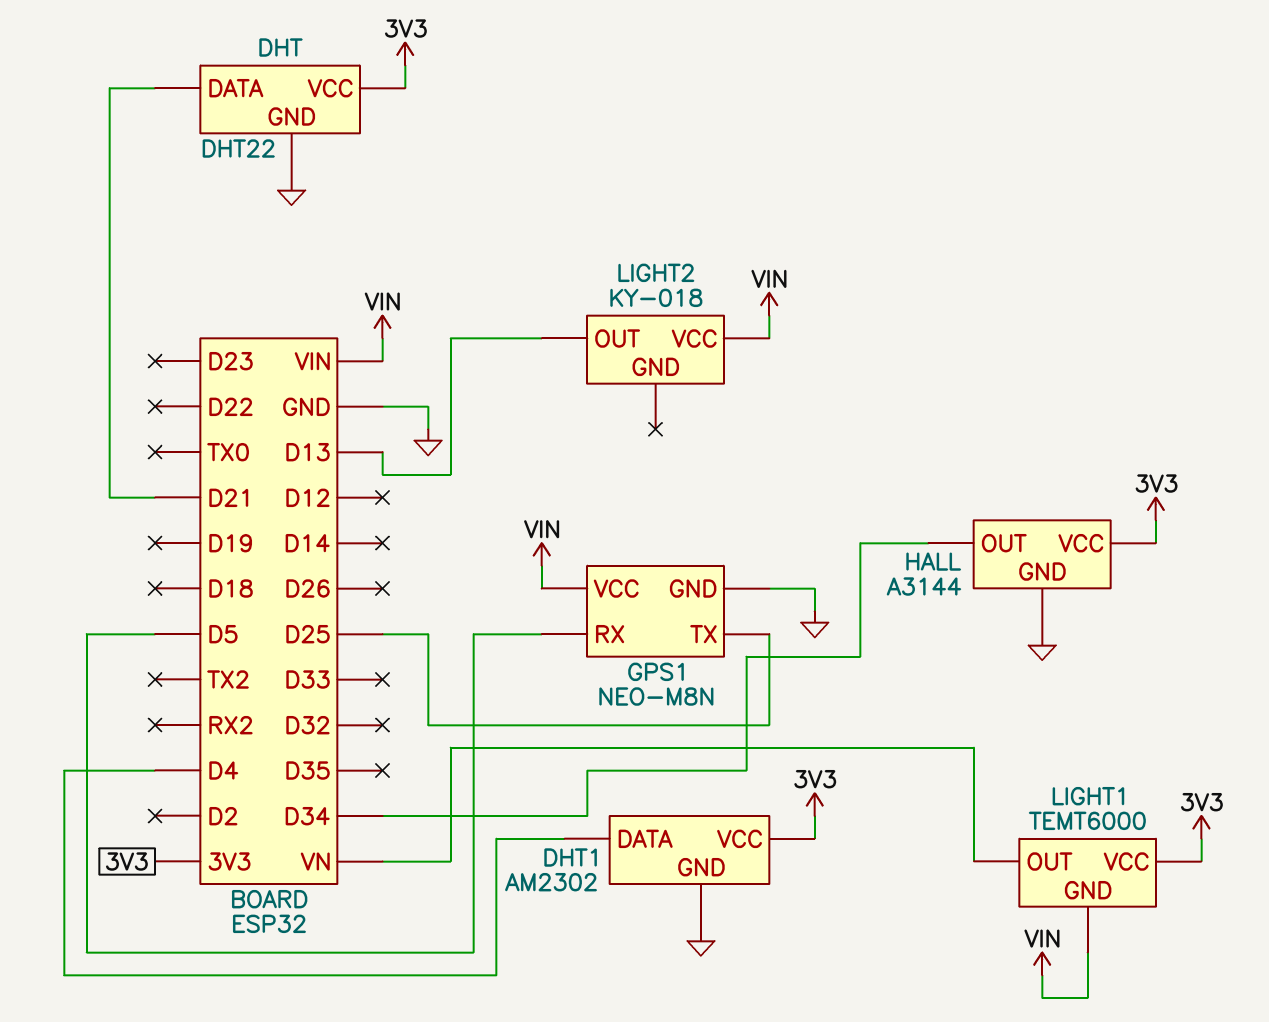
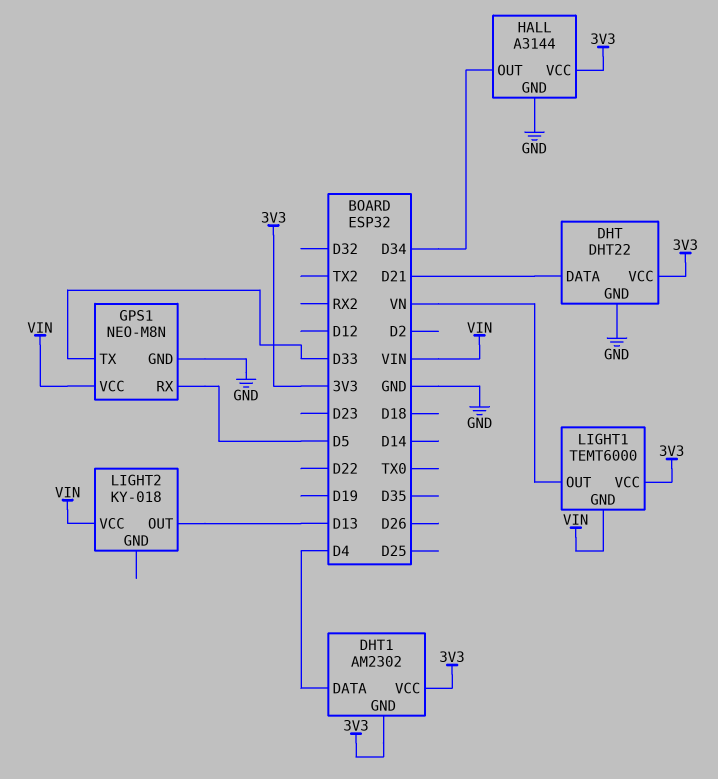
DHT1 pin GND: GND -> 3V3
GPS1 pin TX: D25 -> D33

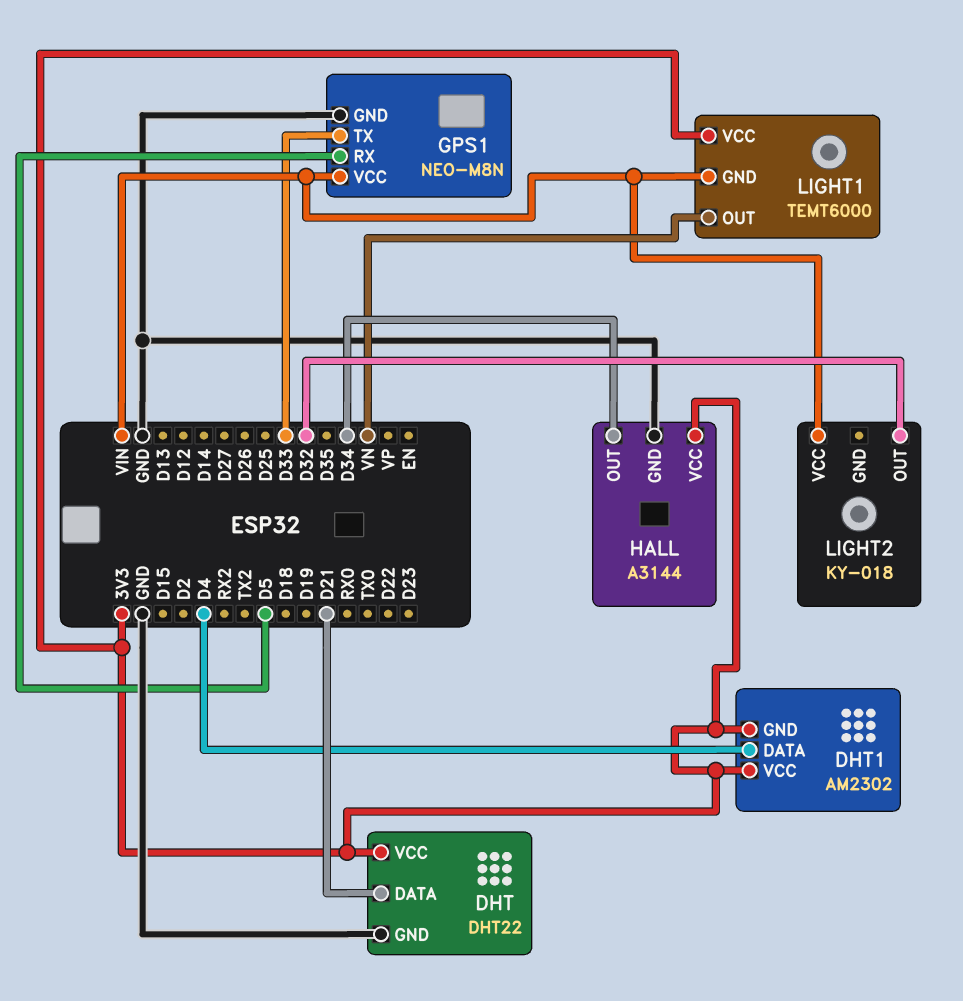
LIGHT2 pin OUT: D13 -> D32

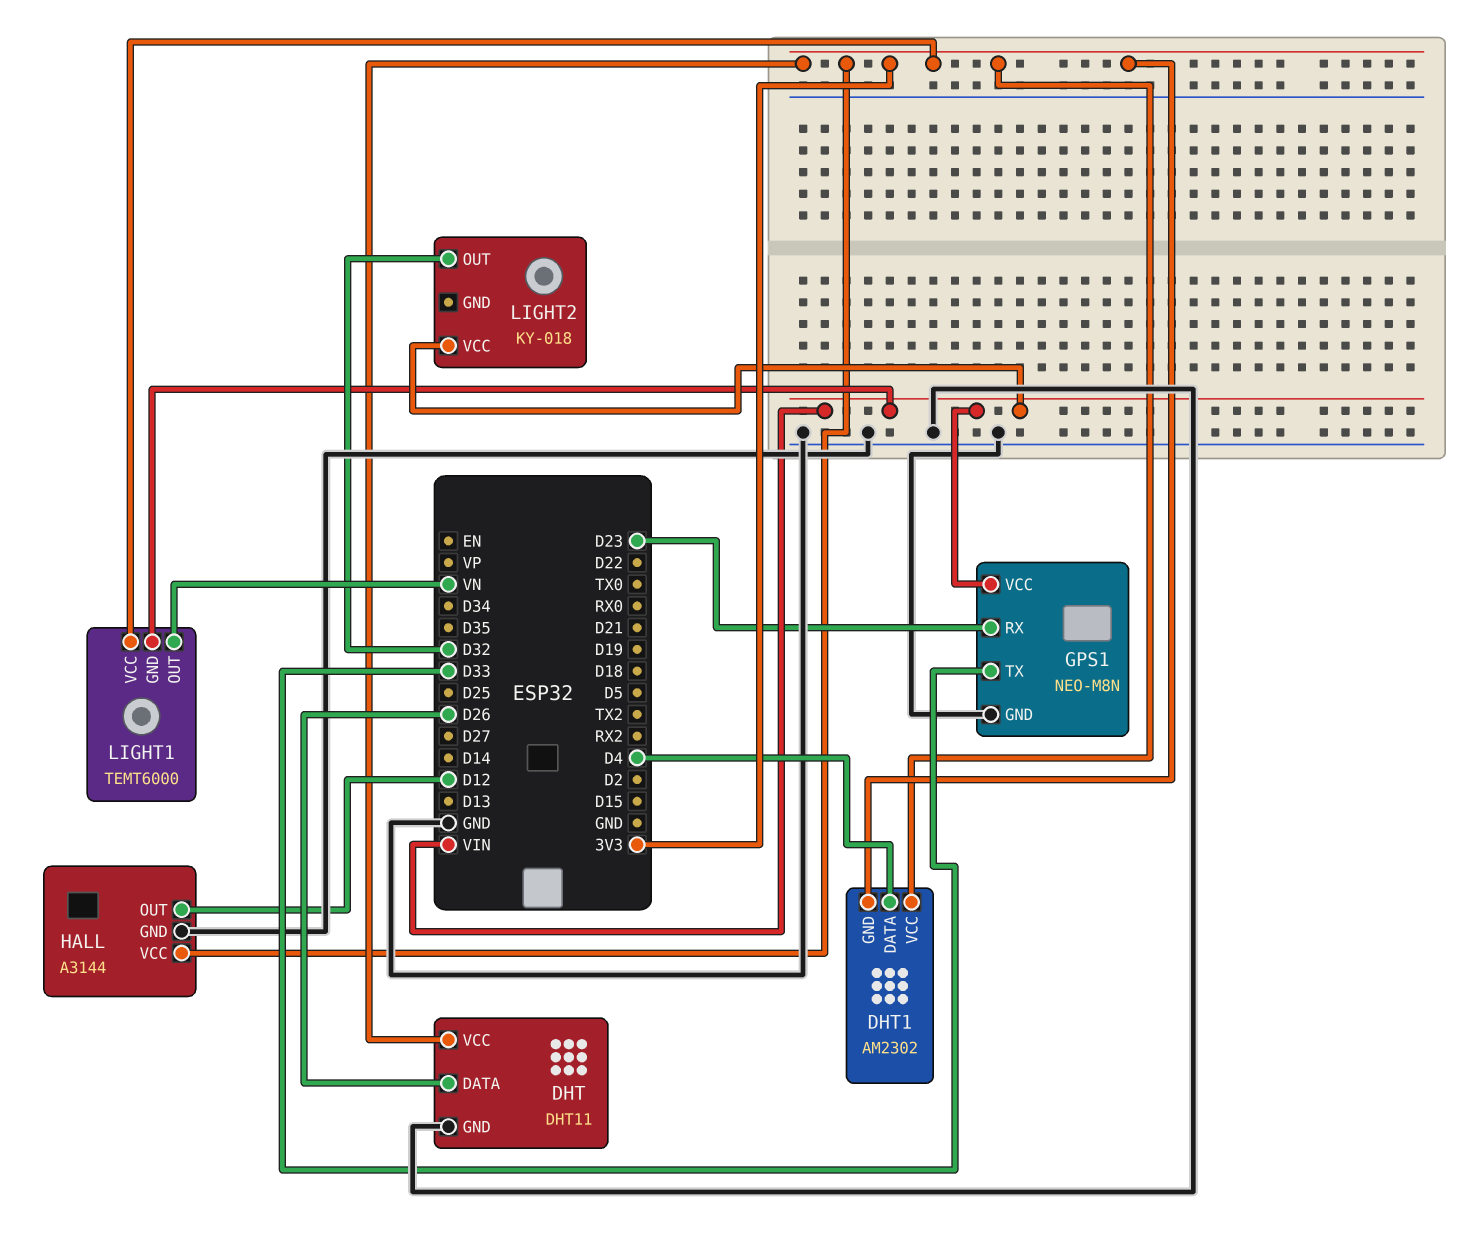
DHT: DHT22 -> DHT11
DHT pin DATA: D21 -> D26
GPS1 pin RX: D5 -> D23
HALL pin OUT: D34 -> D12

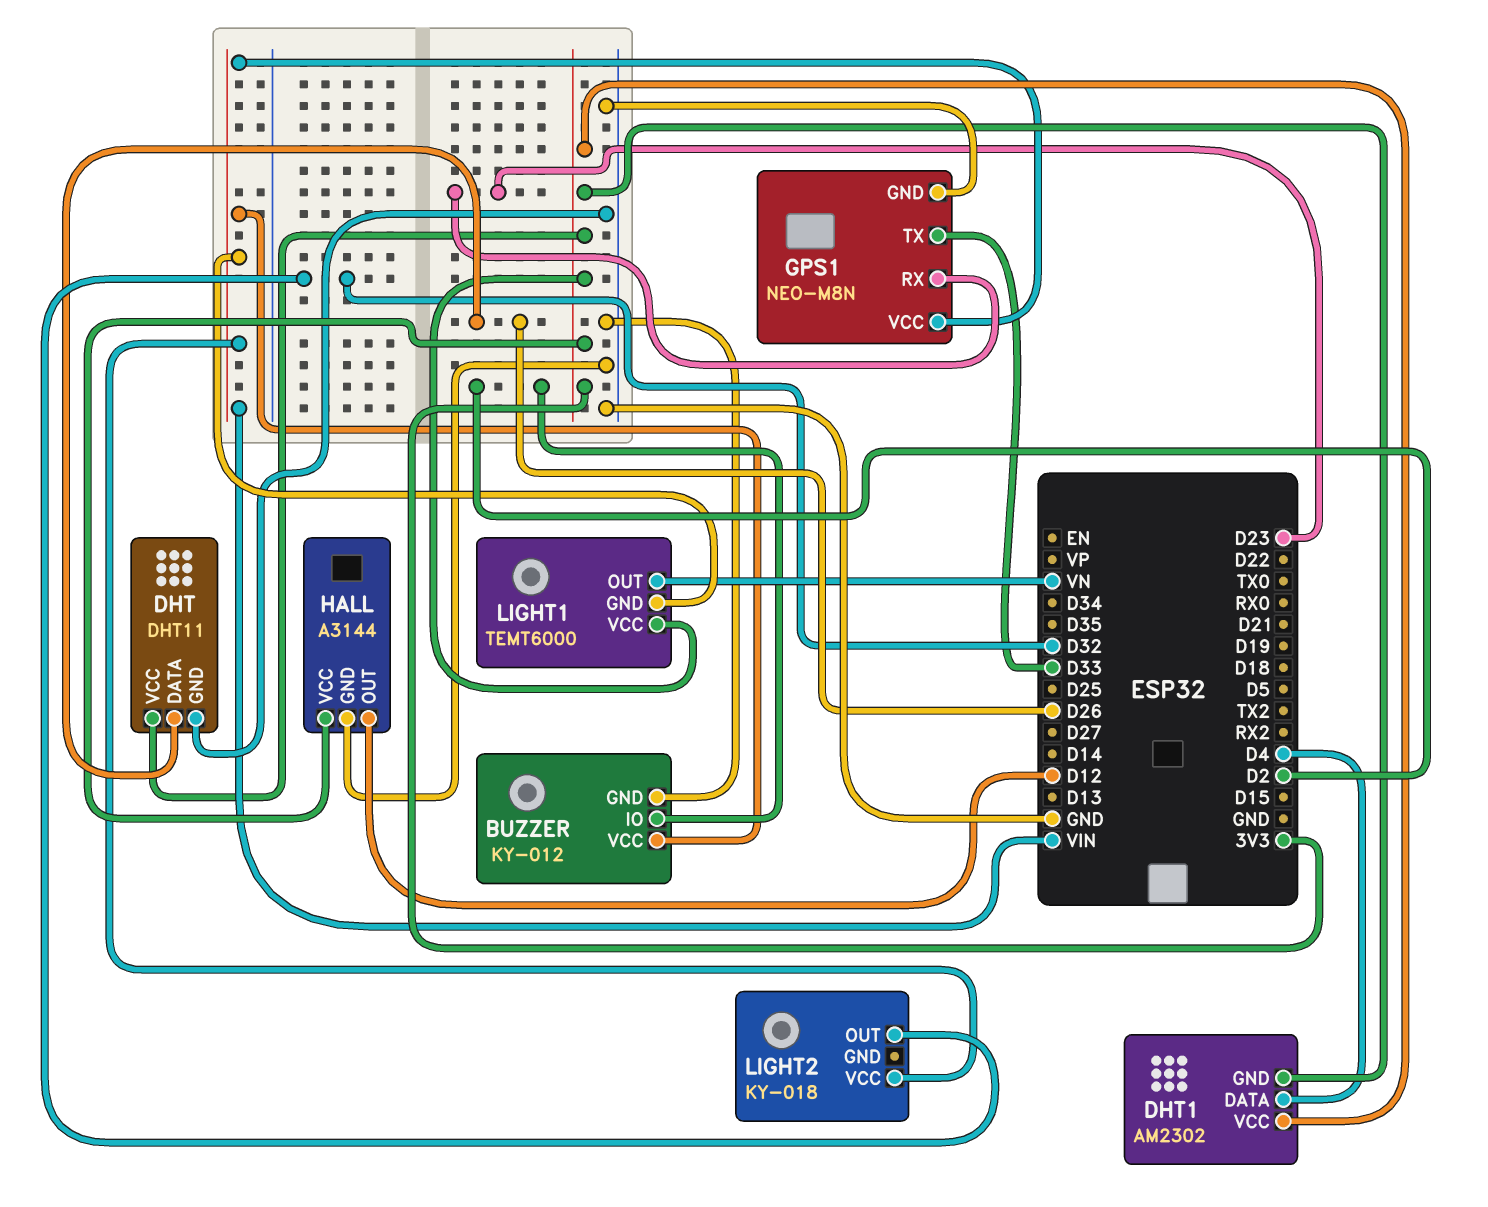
BUZZER: none -> KY-012
BUZZER pin GND: none -> GND
BUZZER pin IO: none -> D2
BUZZER pin VCC: none -> VIN

